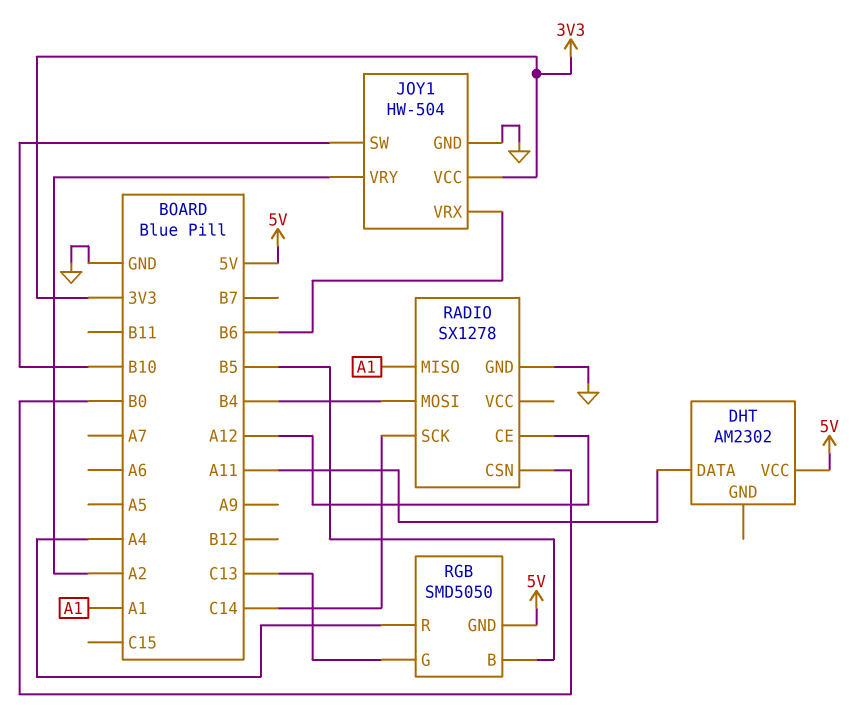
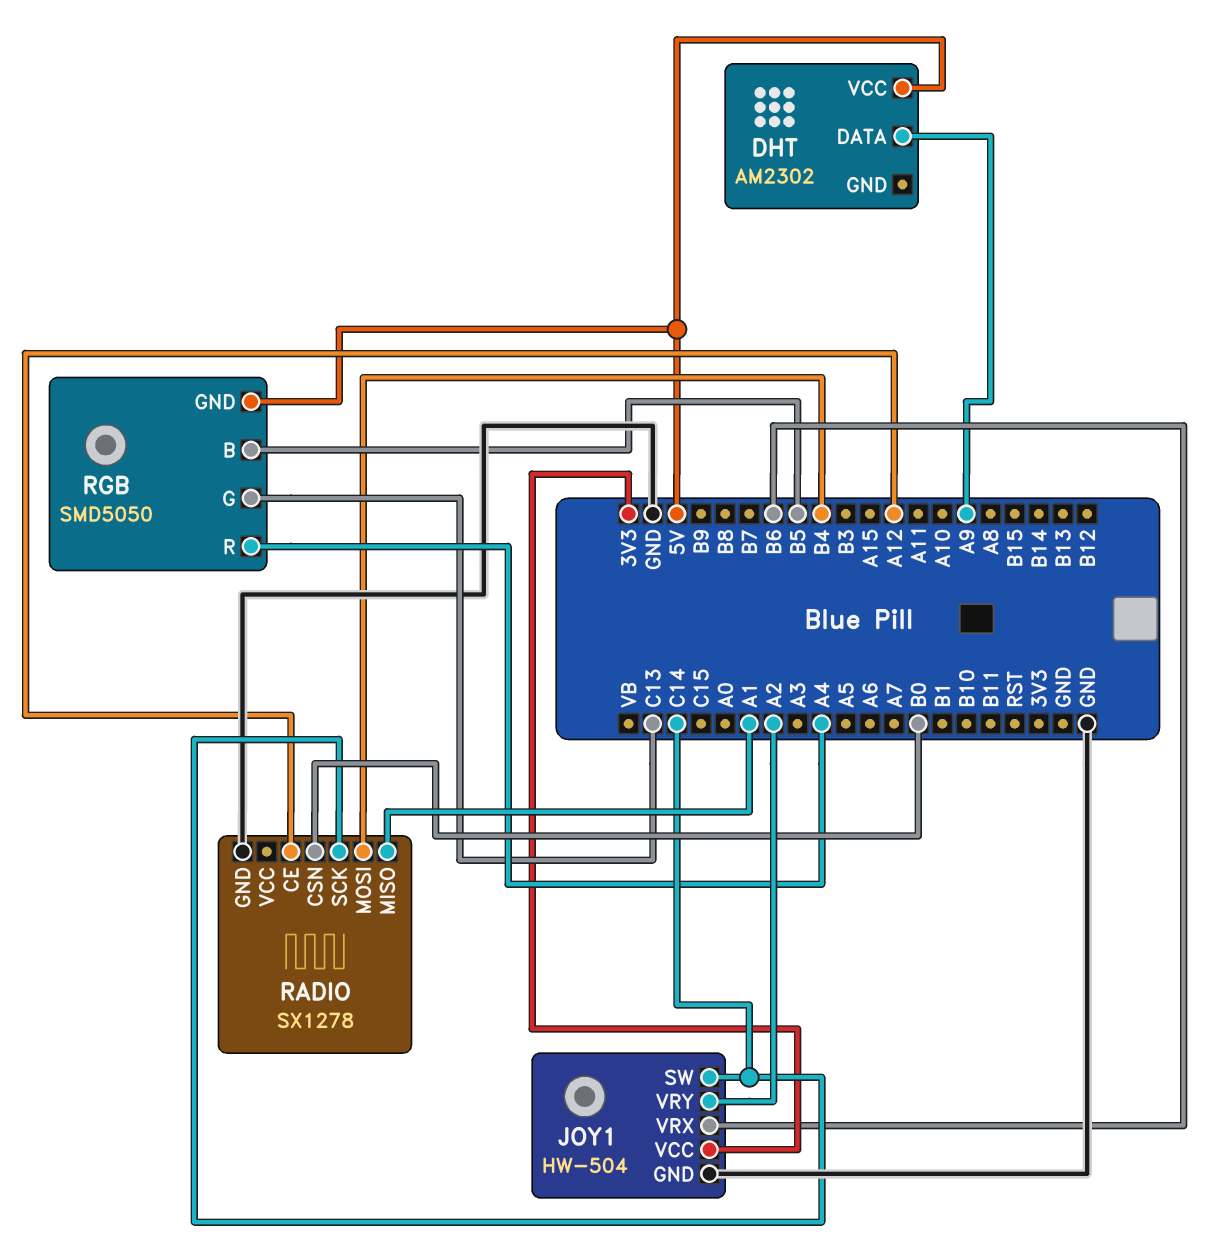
DHT pin DATA: A11 -> A9
JOY1 pin SW: B10 -> C14

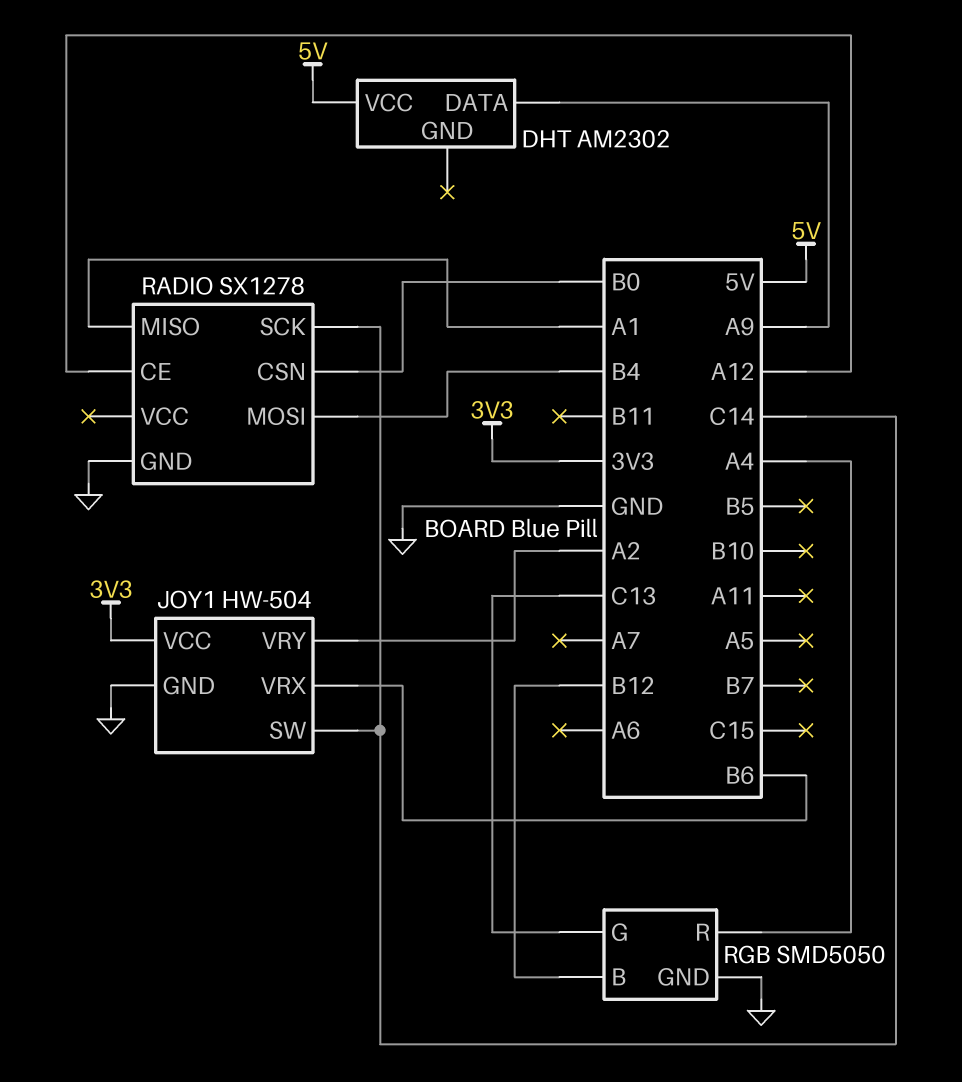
RGB pin B: B5 -> B12
RGB pin GND: 5V -> GND

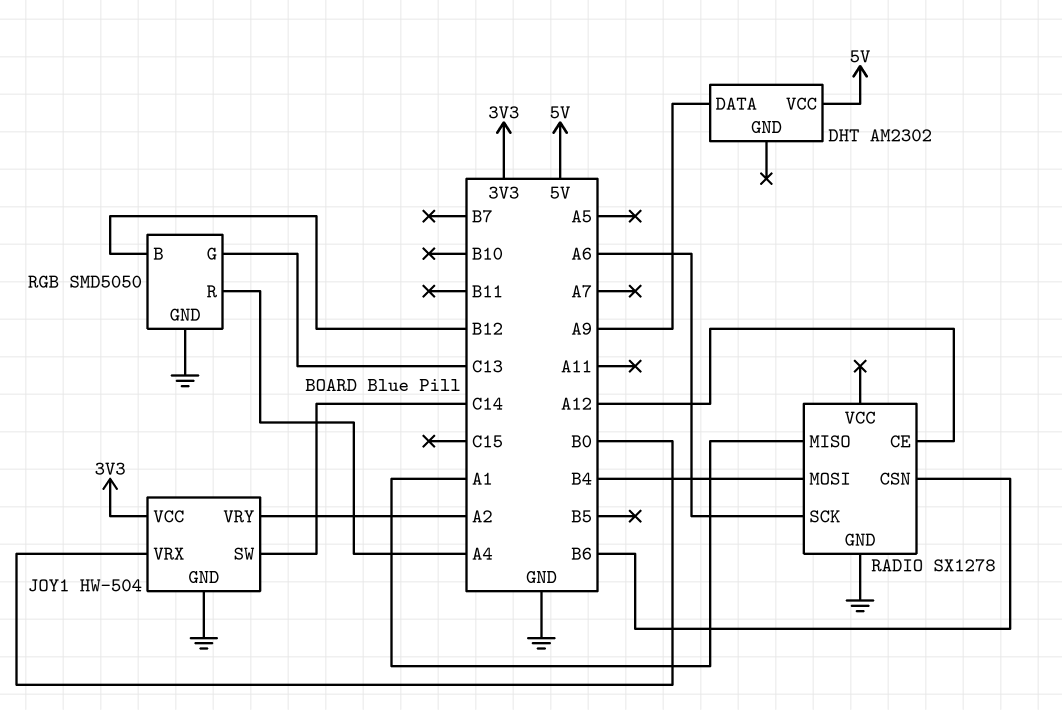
JOY1 pin VRX: B6 -> B0
RADIO pin CSN: B0 -> B6
RADIO pin SCK: C14 -> A6

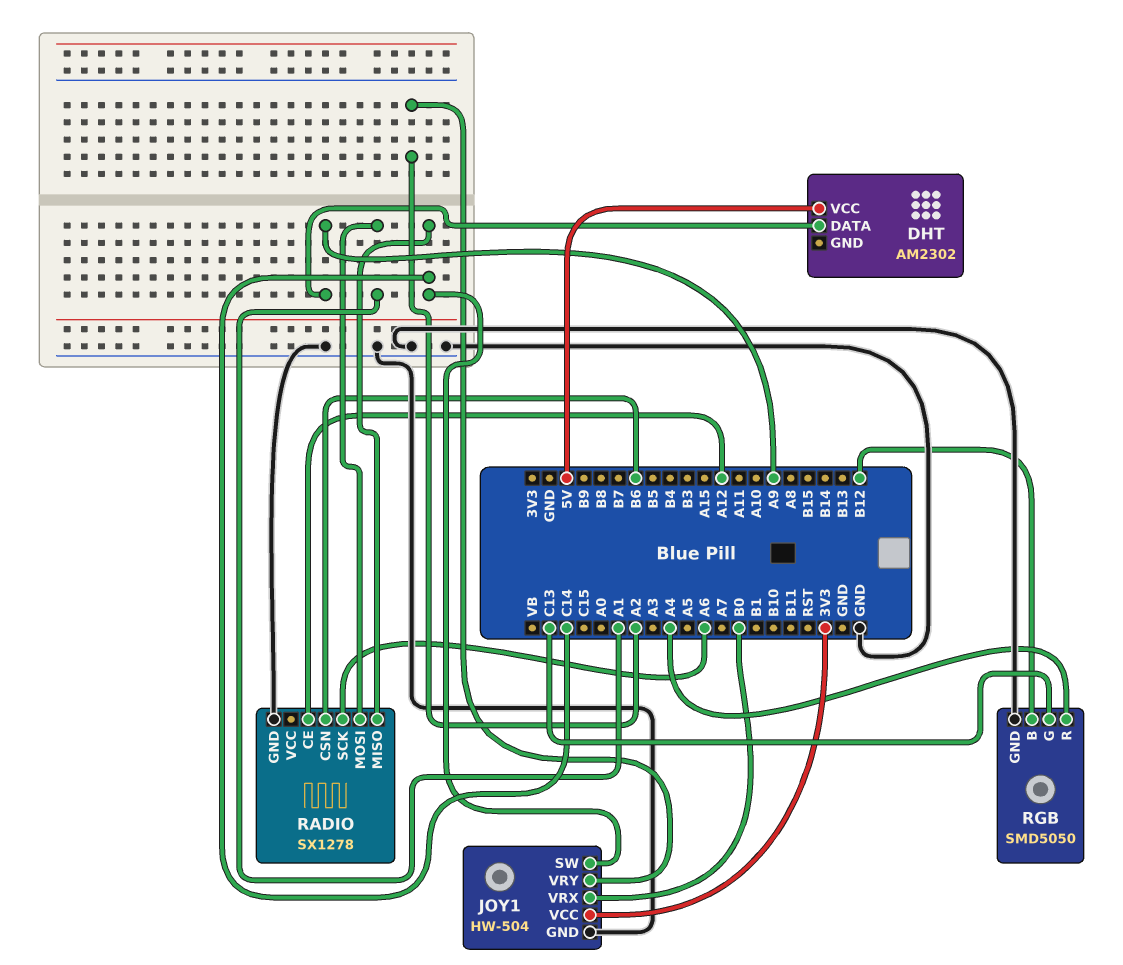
RADIO pin MISO: A1 -> C14
RADIO pin MOSI: B4 -> A1

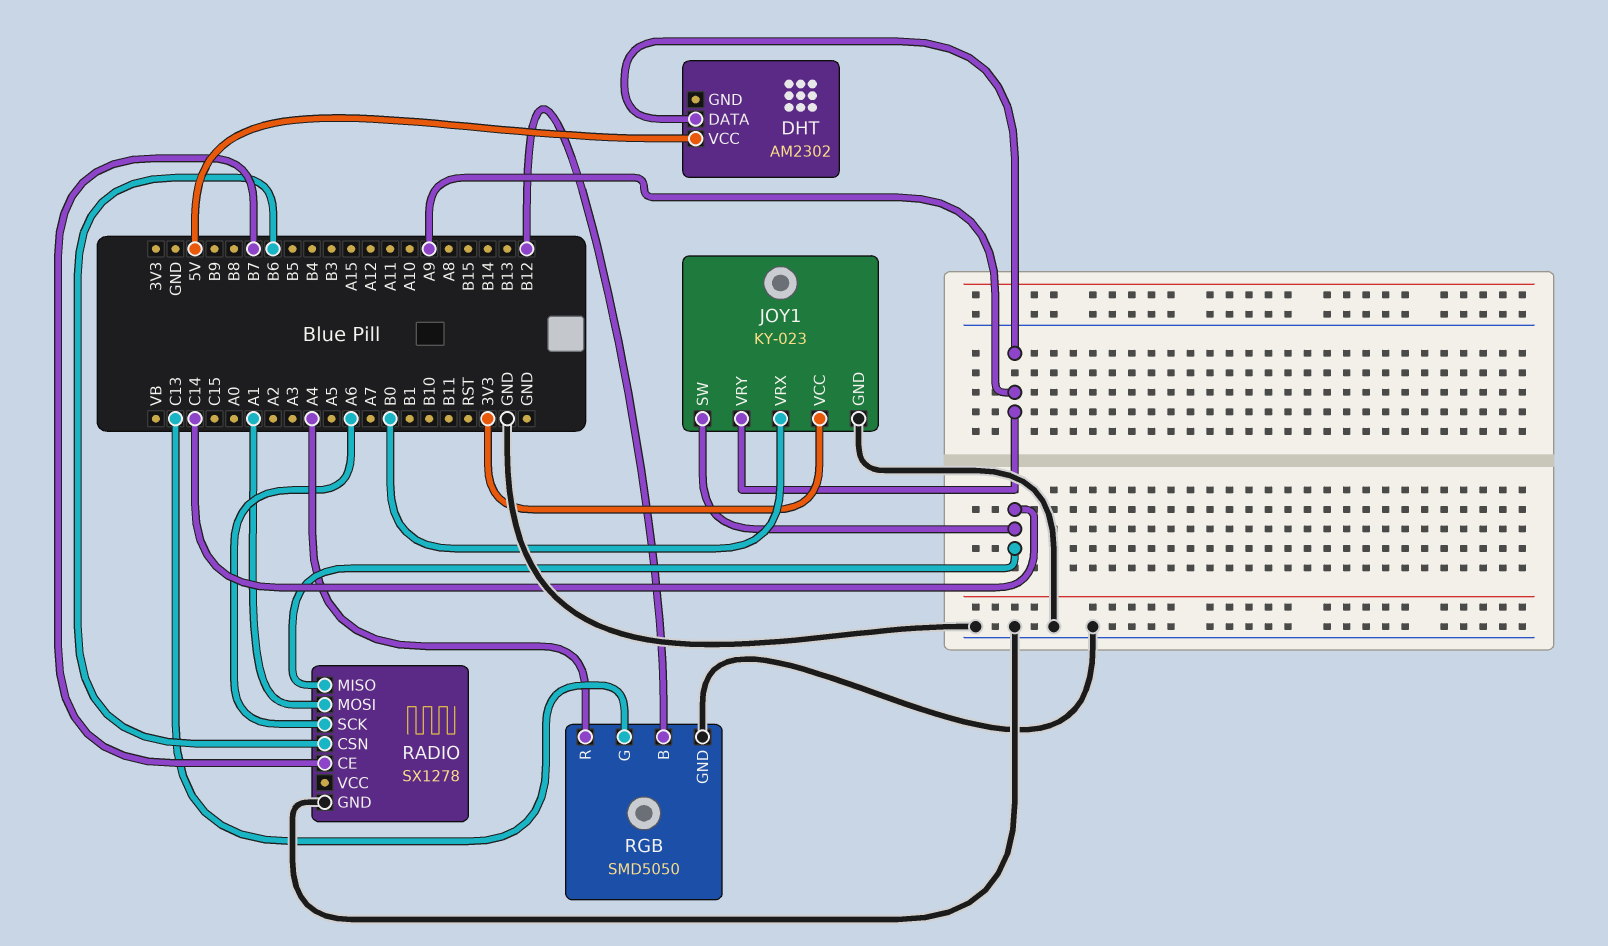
JOY1: HW-504 -> KY-023
JOY1 pin VRY: A2 -> A9
RADIO pin CE: A12 -> B7

